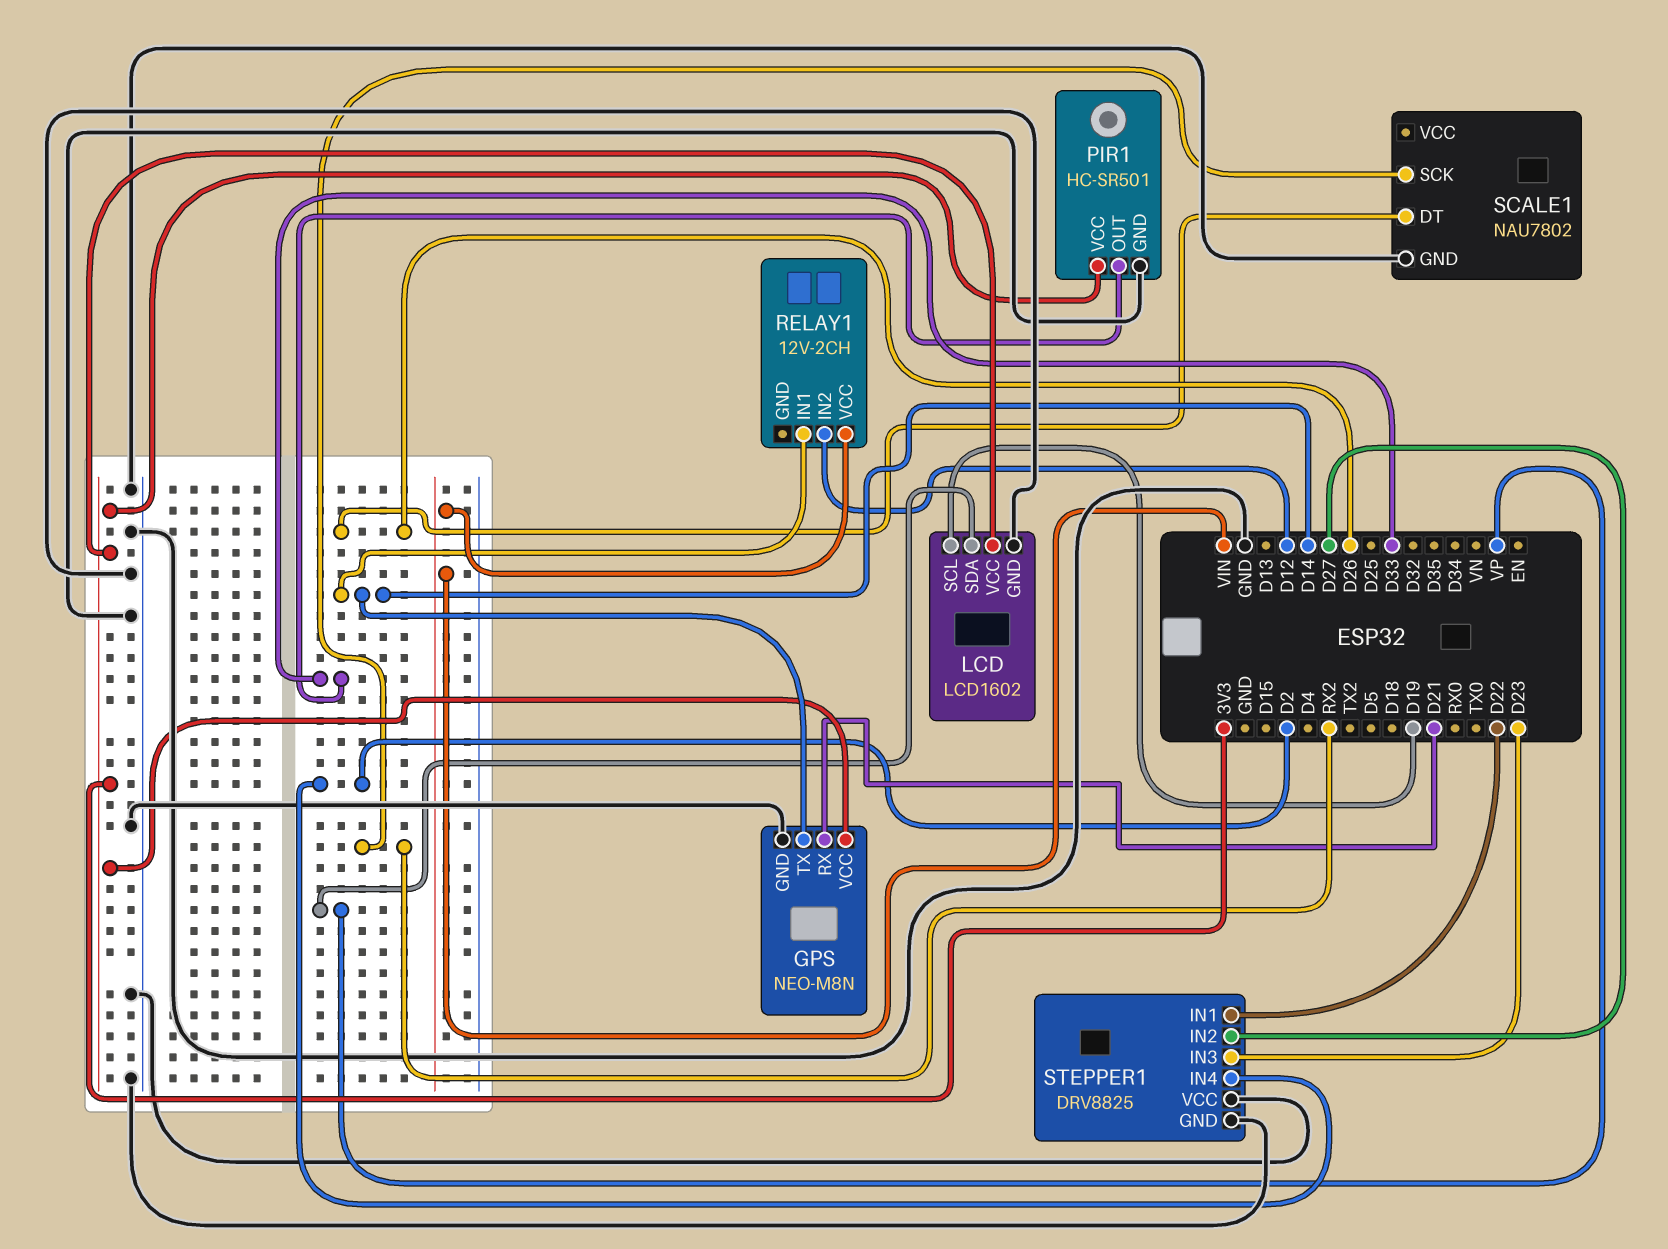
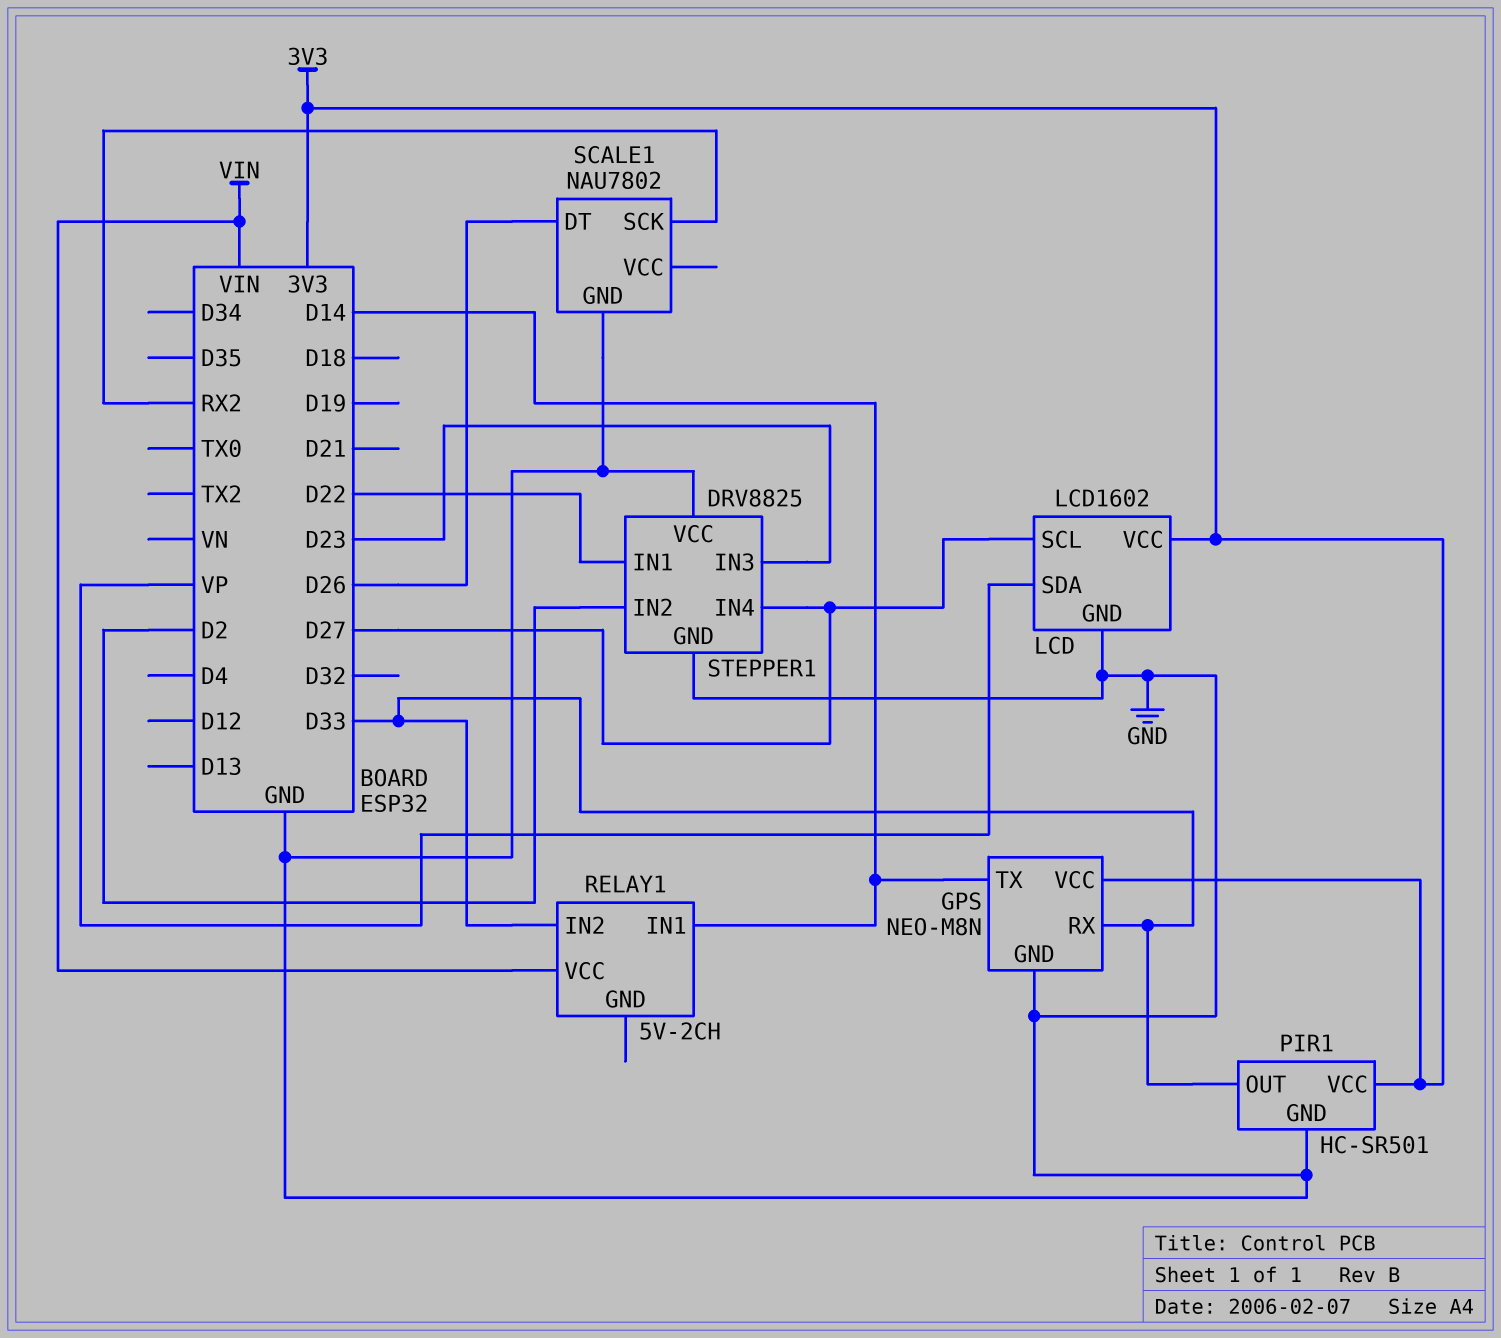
GPS pin RX: D21 -> D33
LCD pin SCL: D19 -> D27
RELAY1: 12V-2CH -> 5V-2CH
RELAY1 pin IN2: D12 -> D33
STEPPER1 pin IN2: D27 -> D2
STEPPER1 pin IN4: D2 -> D27

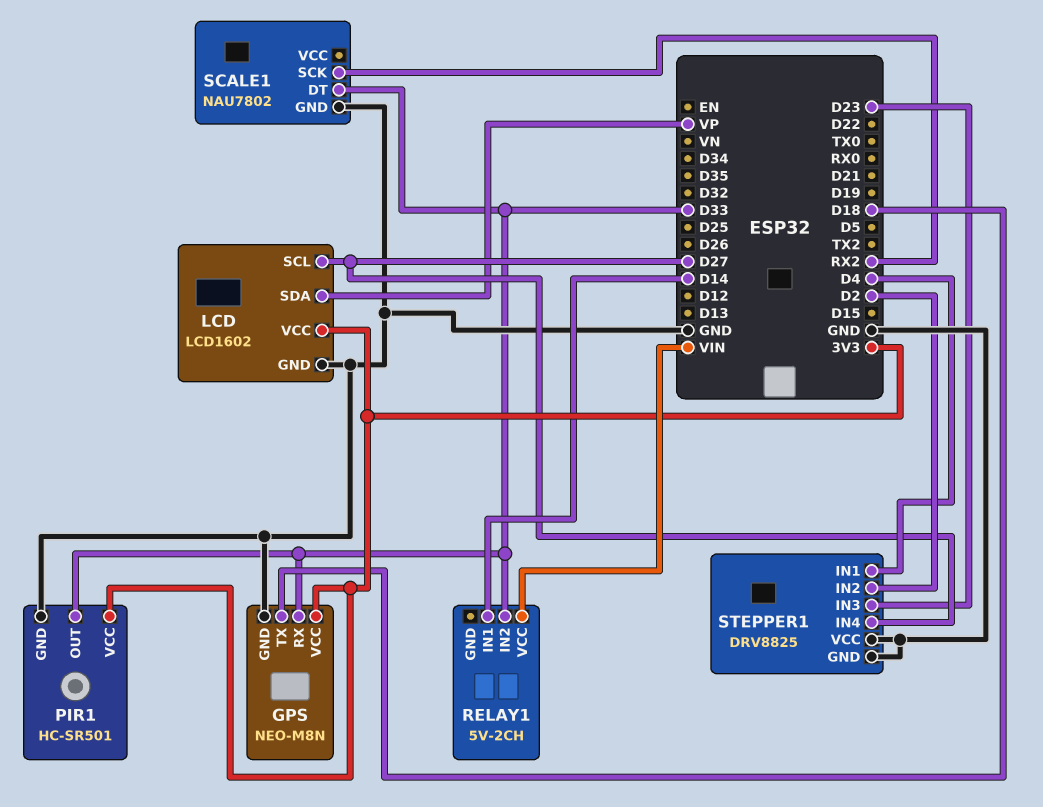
GPS pin TX: D14 -> D18
SCALE1 pin DT: D26 -> D33
STEPPER1 pin IN1: D22 -> D4

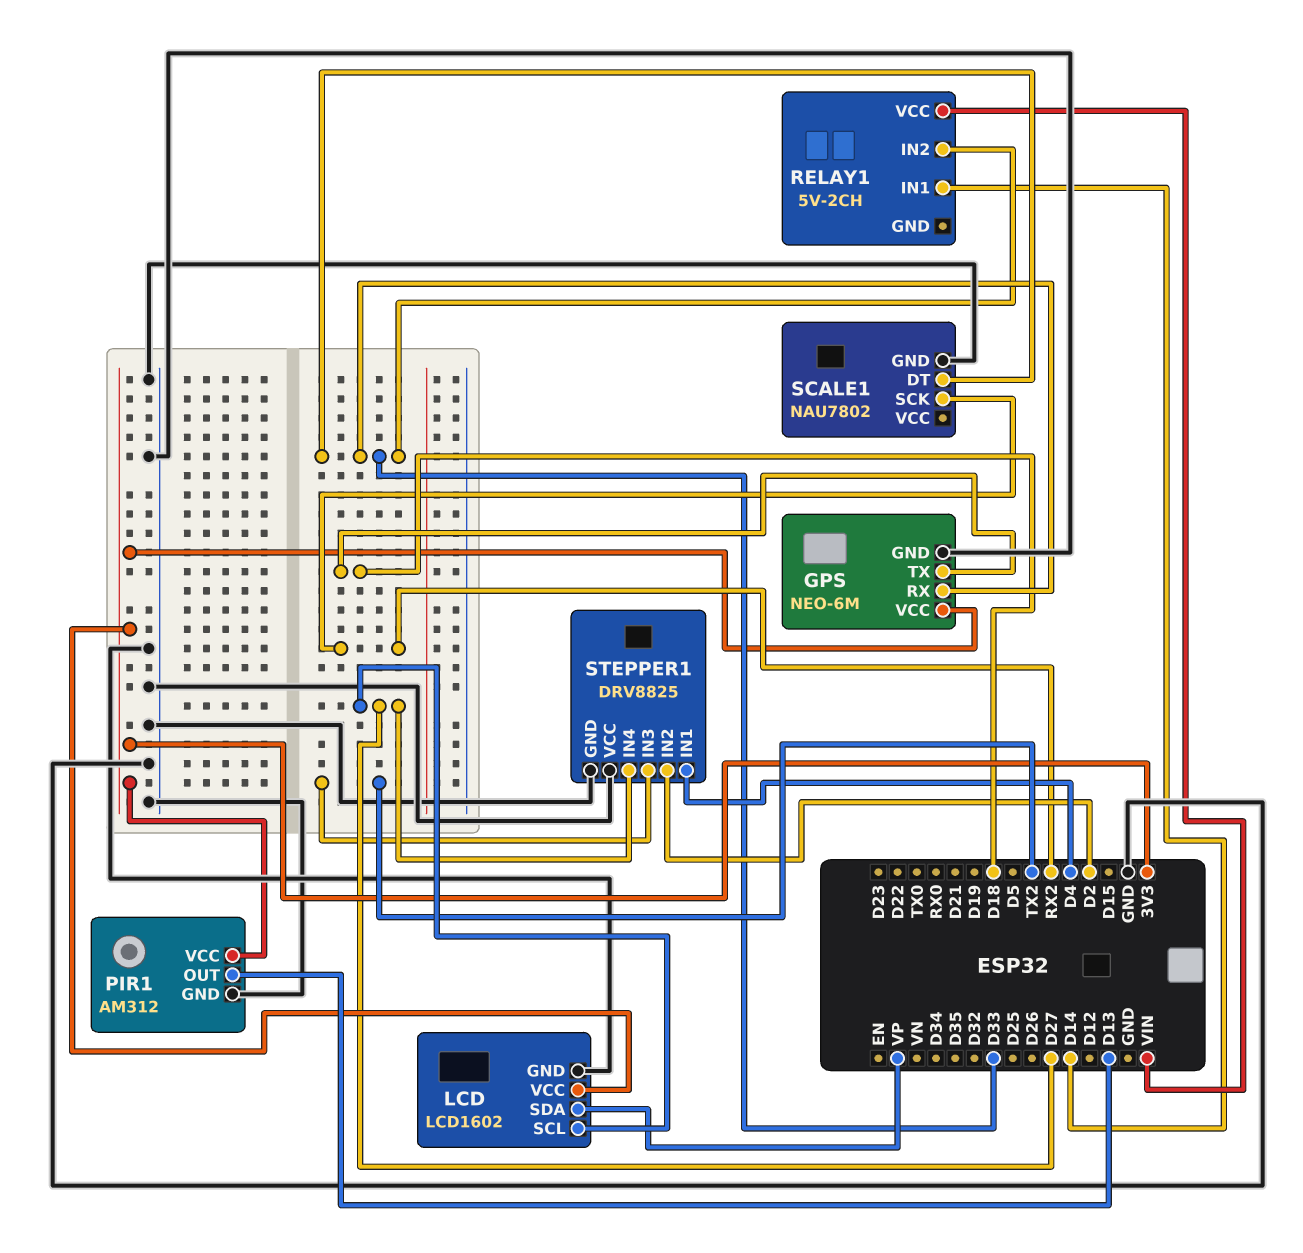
GPS: NEO-M8N -> NEO-6M
PIR1: HC-SR501 -> AM312
PIR1 pin OUT: D33 -> D13
STEPPER1 pin IN3: D23 -> TX2

